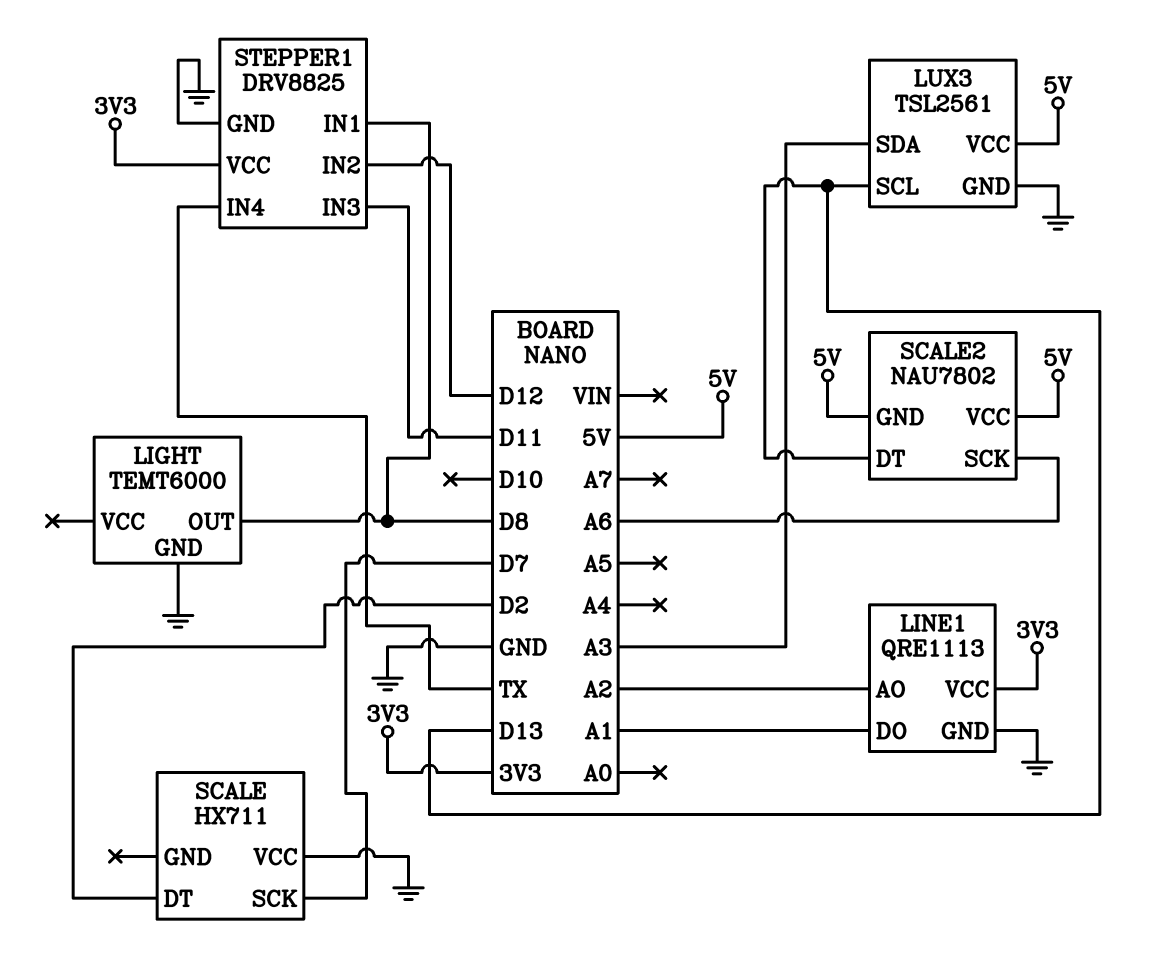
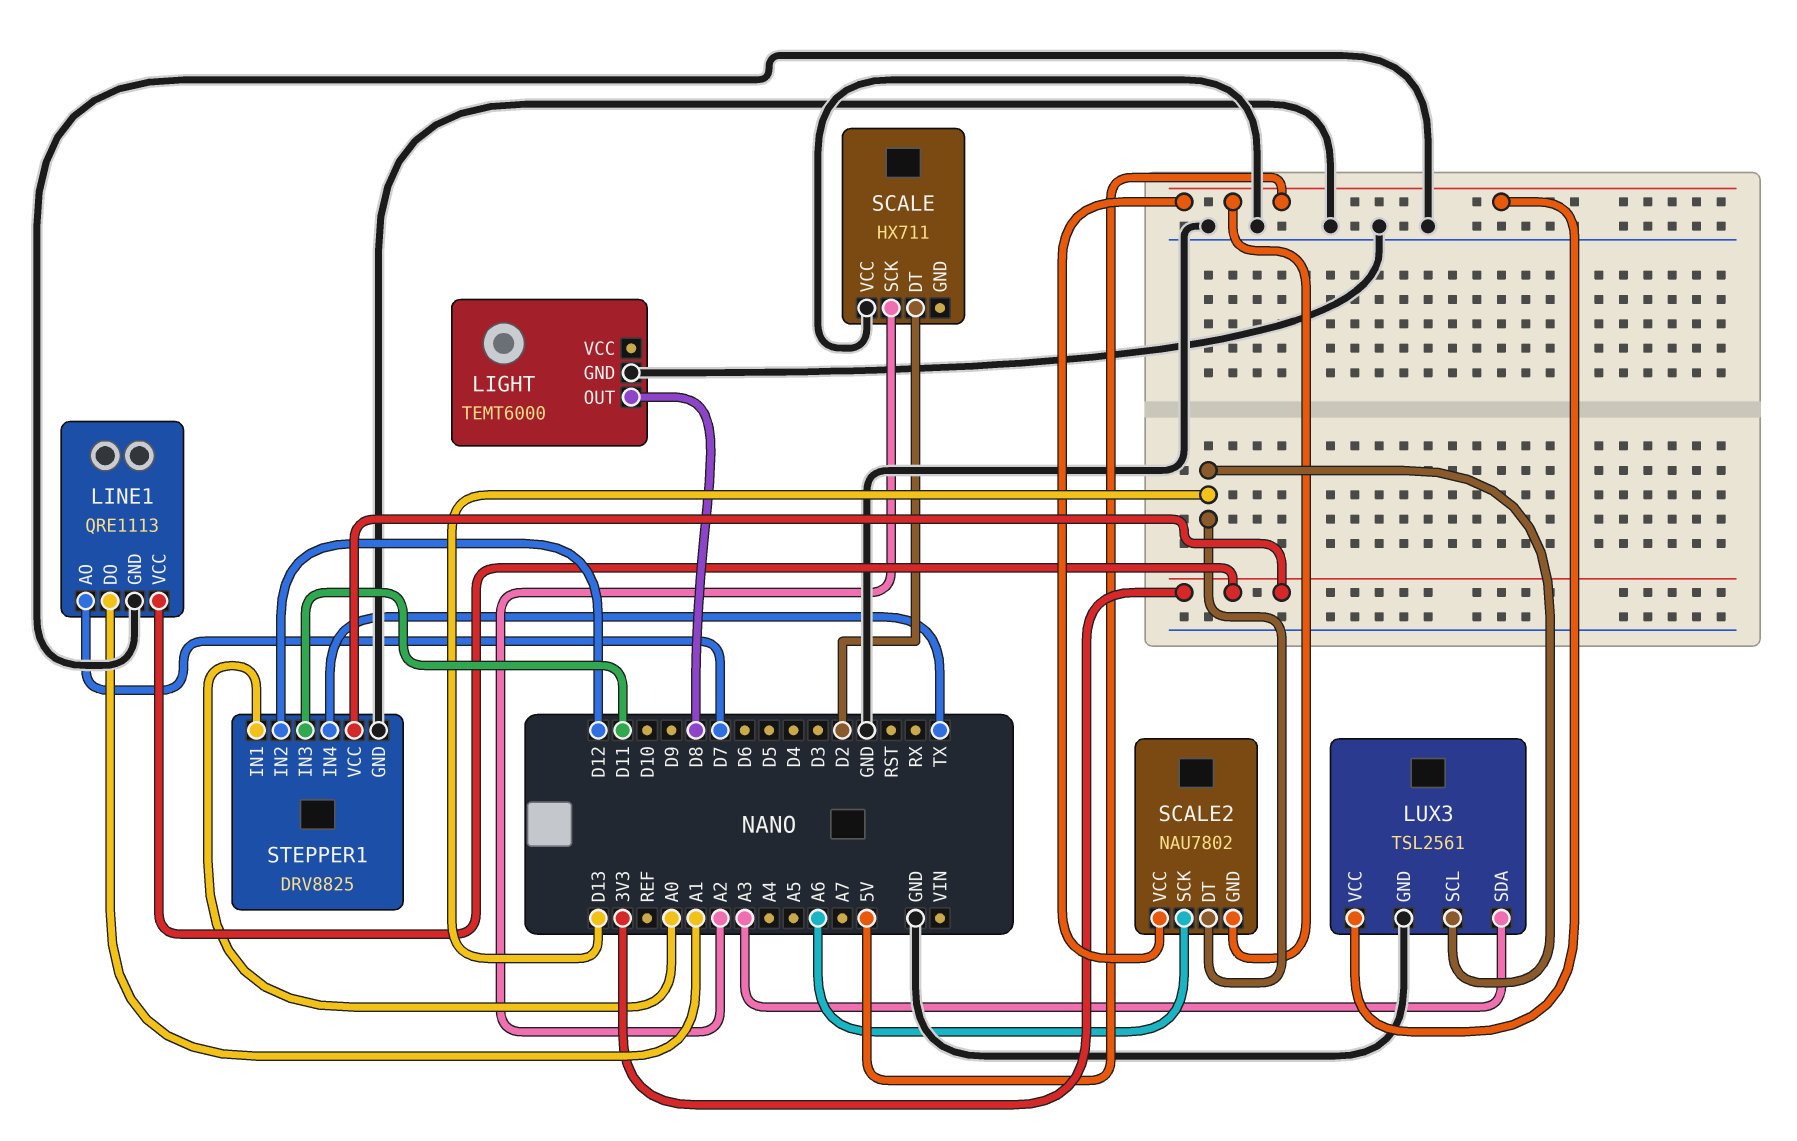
LINE1 pin AO: A2 -> D7
SCALE pin SCK: D7 -> A2
STEPPER1 pin IN1: D8 -> A0

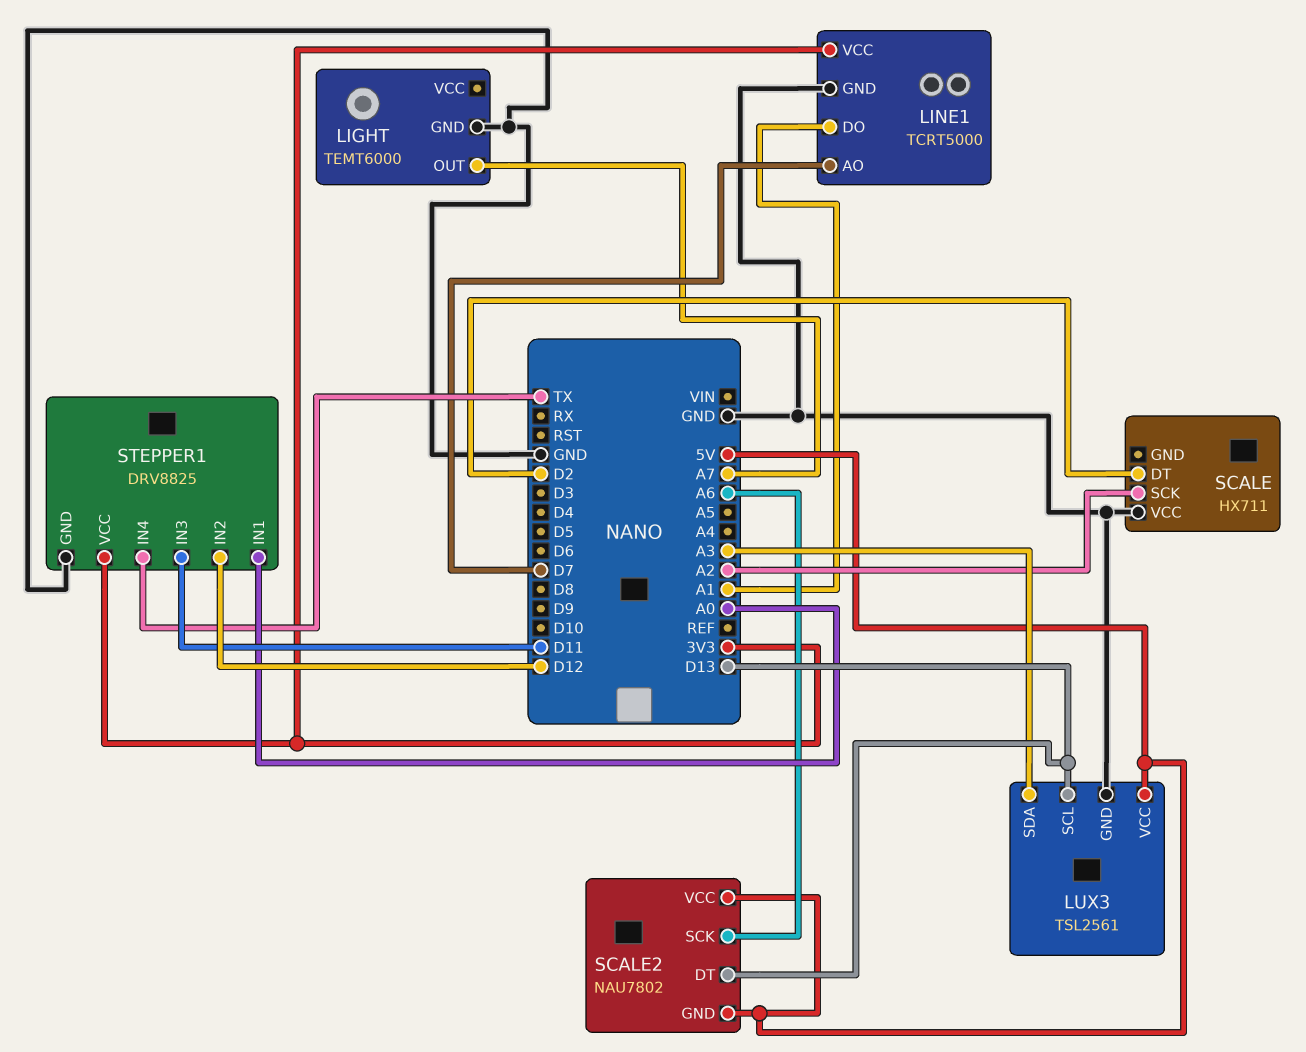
LIGHT pin OUT: D8 -> A7
LINE1: QRE1113 -> TCRT5000

